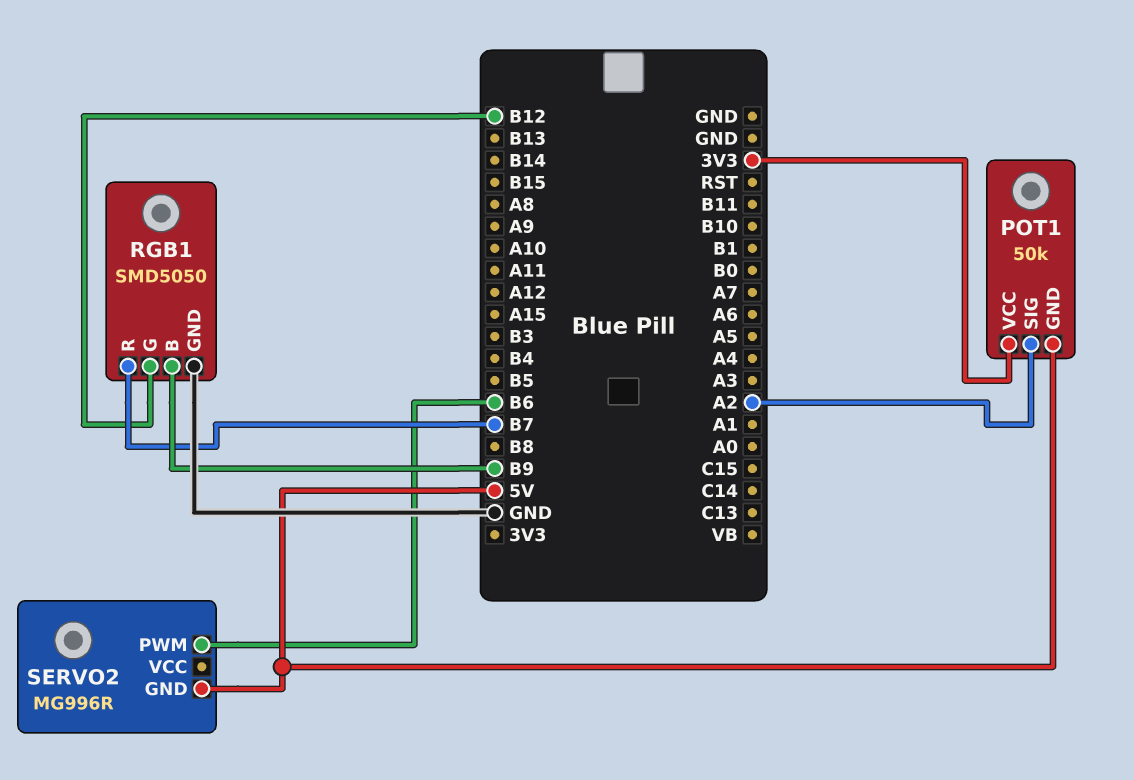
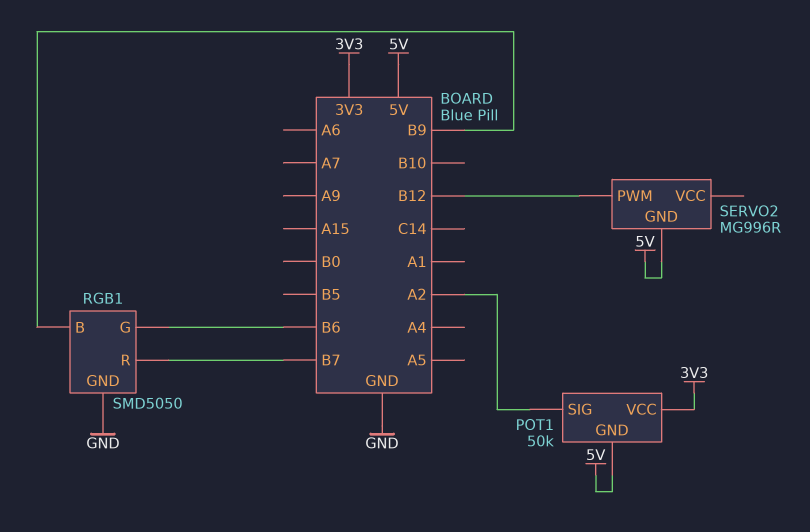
RGB1 pin G: B12 -> B6
SERVO2 pin PWM: B6 -> B12

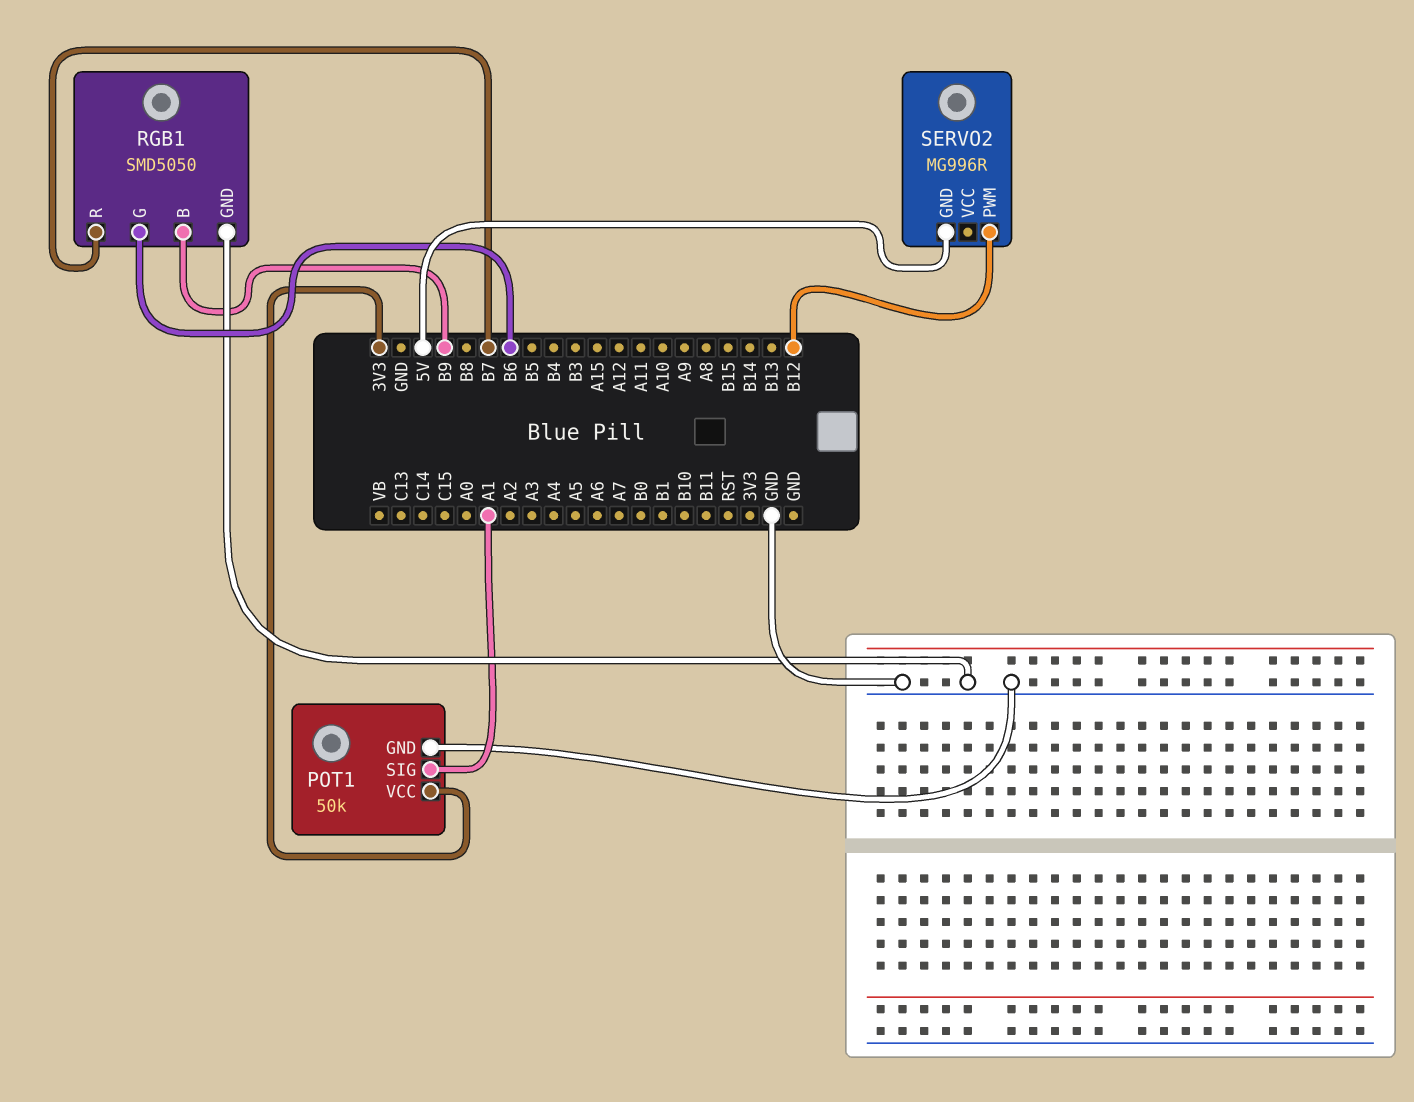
POT1 pin GND: 5V -> GND
POT1 pin SIG: A2 -> A1

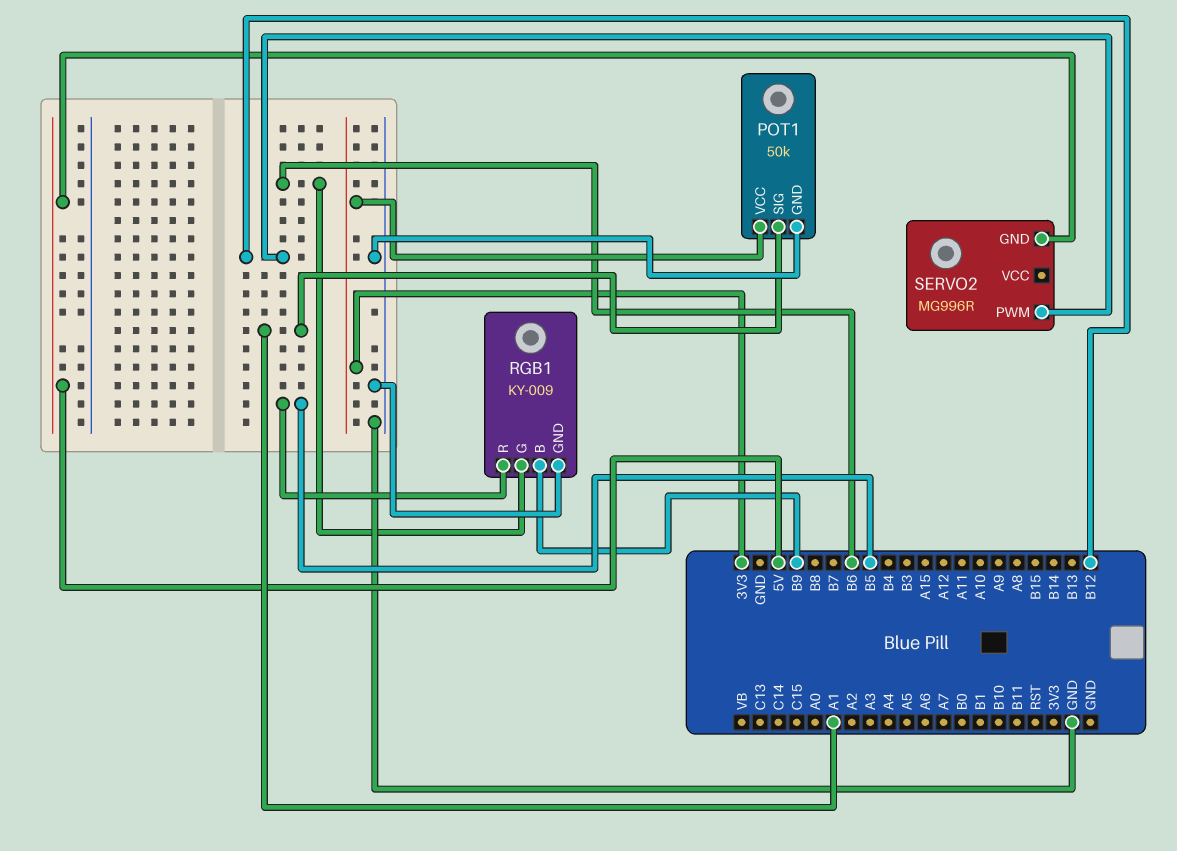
RGB1: SMD5050 -> KY-009
RGB1 pin R: B7 -> B5

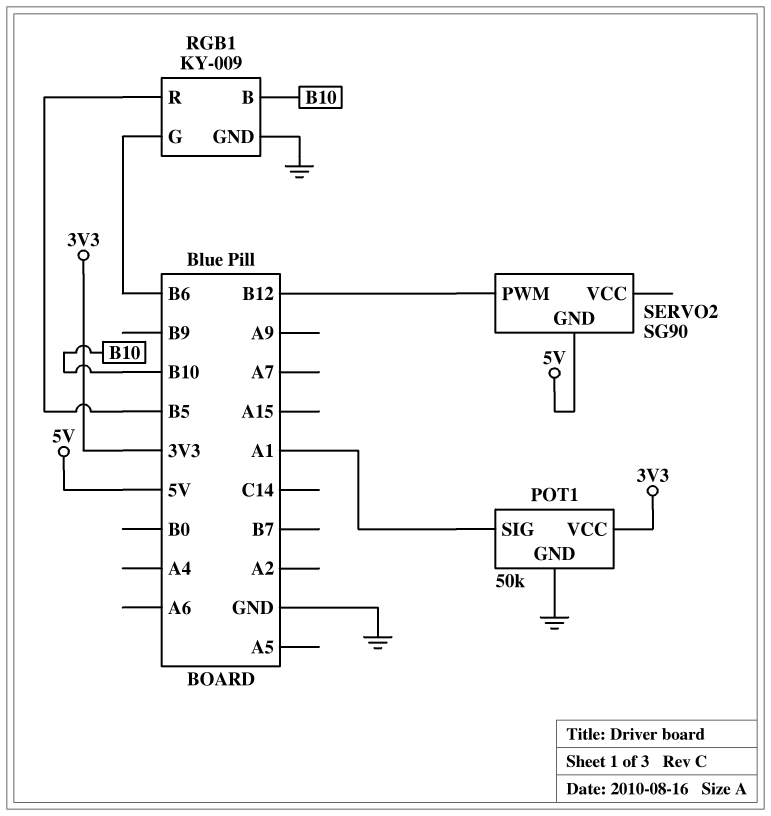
RGB1 pin B: B9 -> B10
SERVO2: MG996R -> SG90

